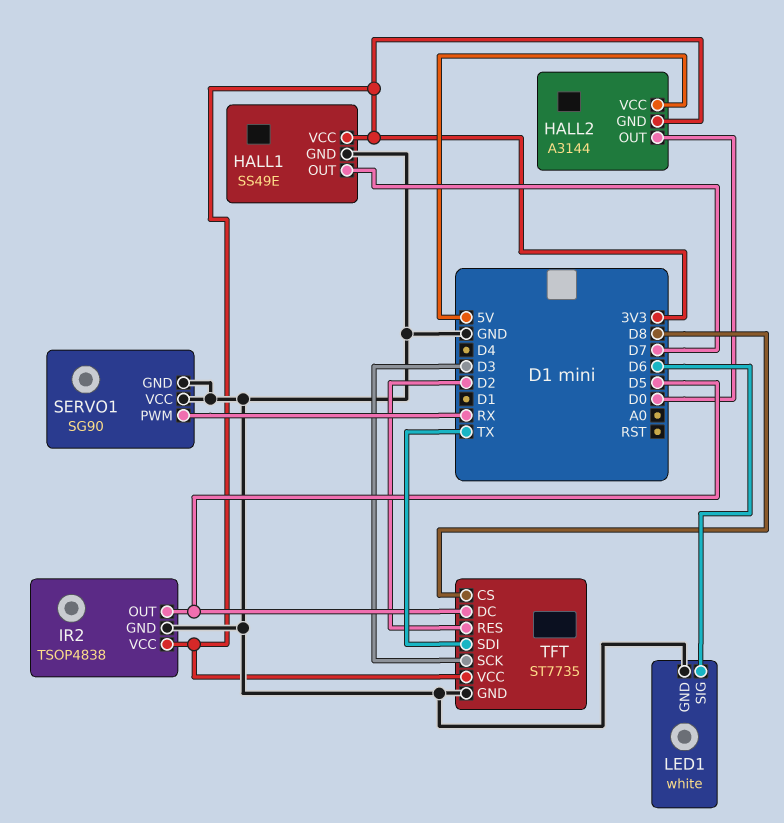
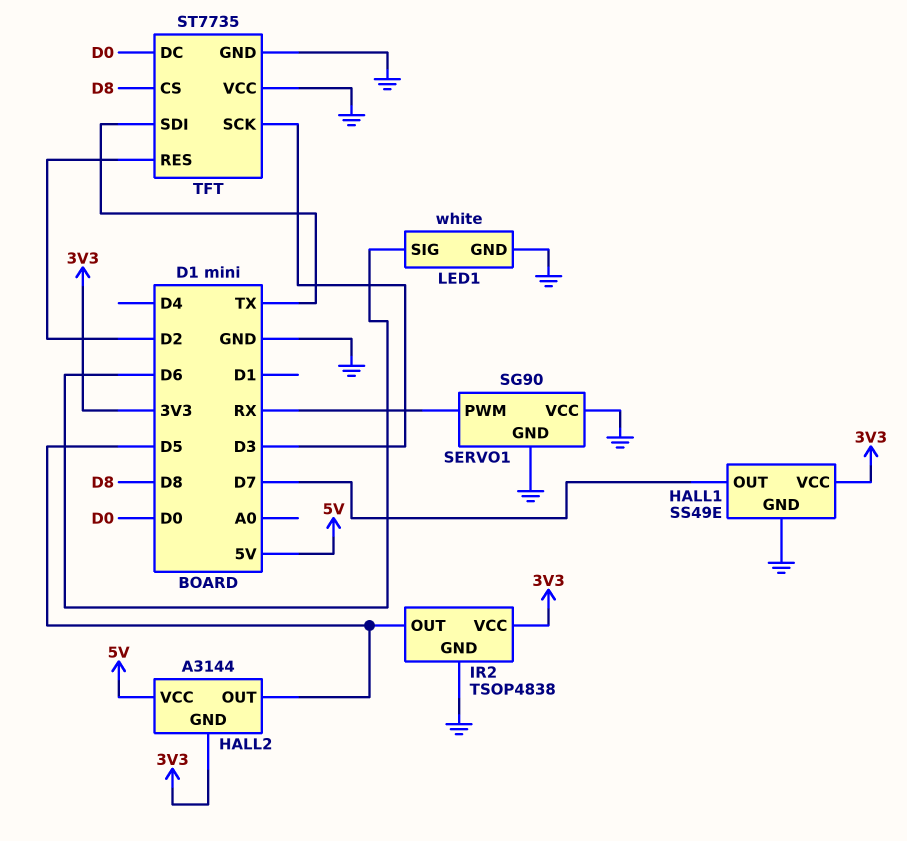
HALL2 pin OUT: D0 -> D5
TFT pin DC: D5 -> D0
TFT pin VCC: 3V3 -> GND

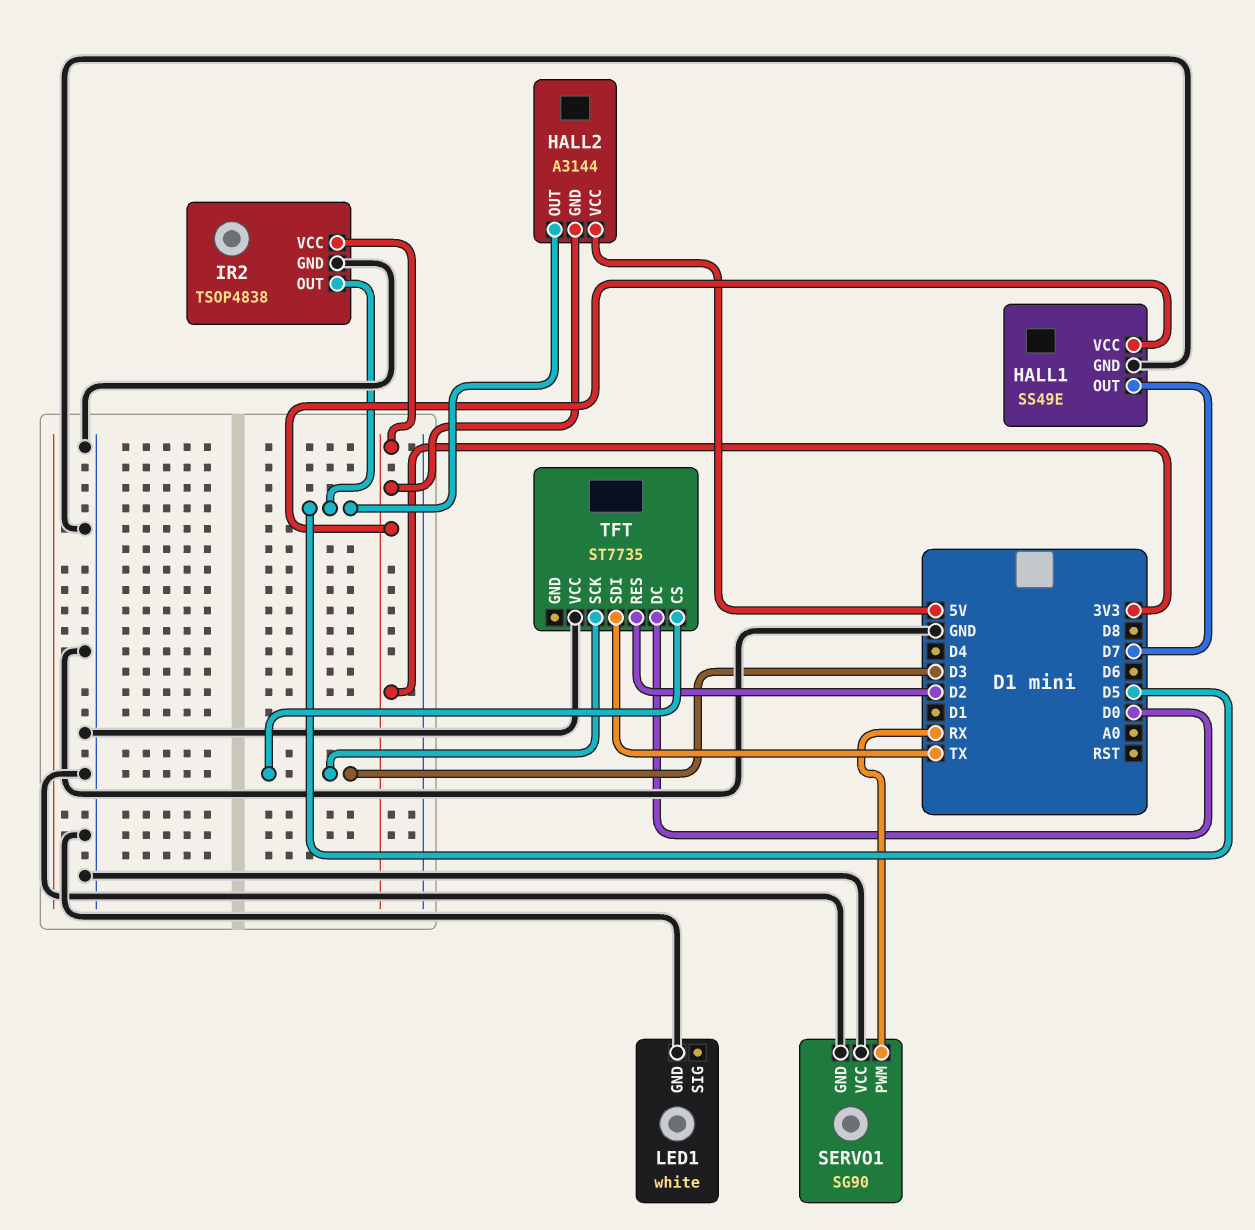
LED1 pin SIG: D6 -> none
TFT pin CS: D8 -> D3
TFT pin GND: GND -> none

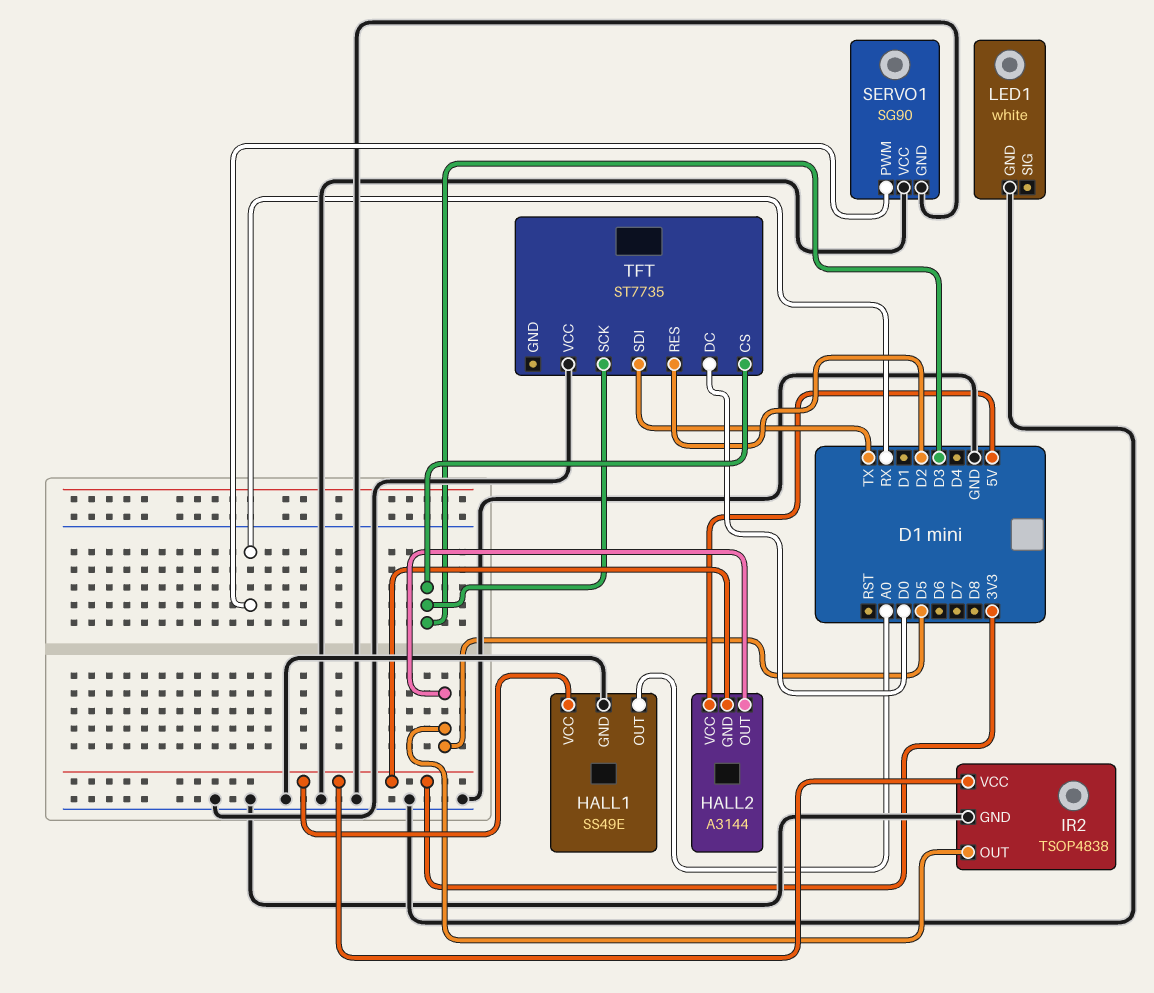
HALL1 pin OUT: D7 -> A0

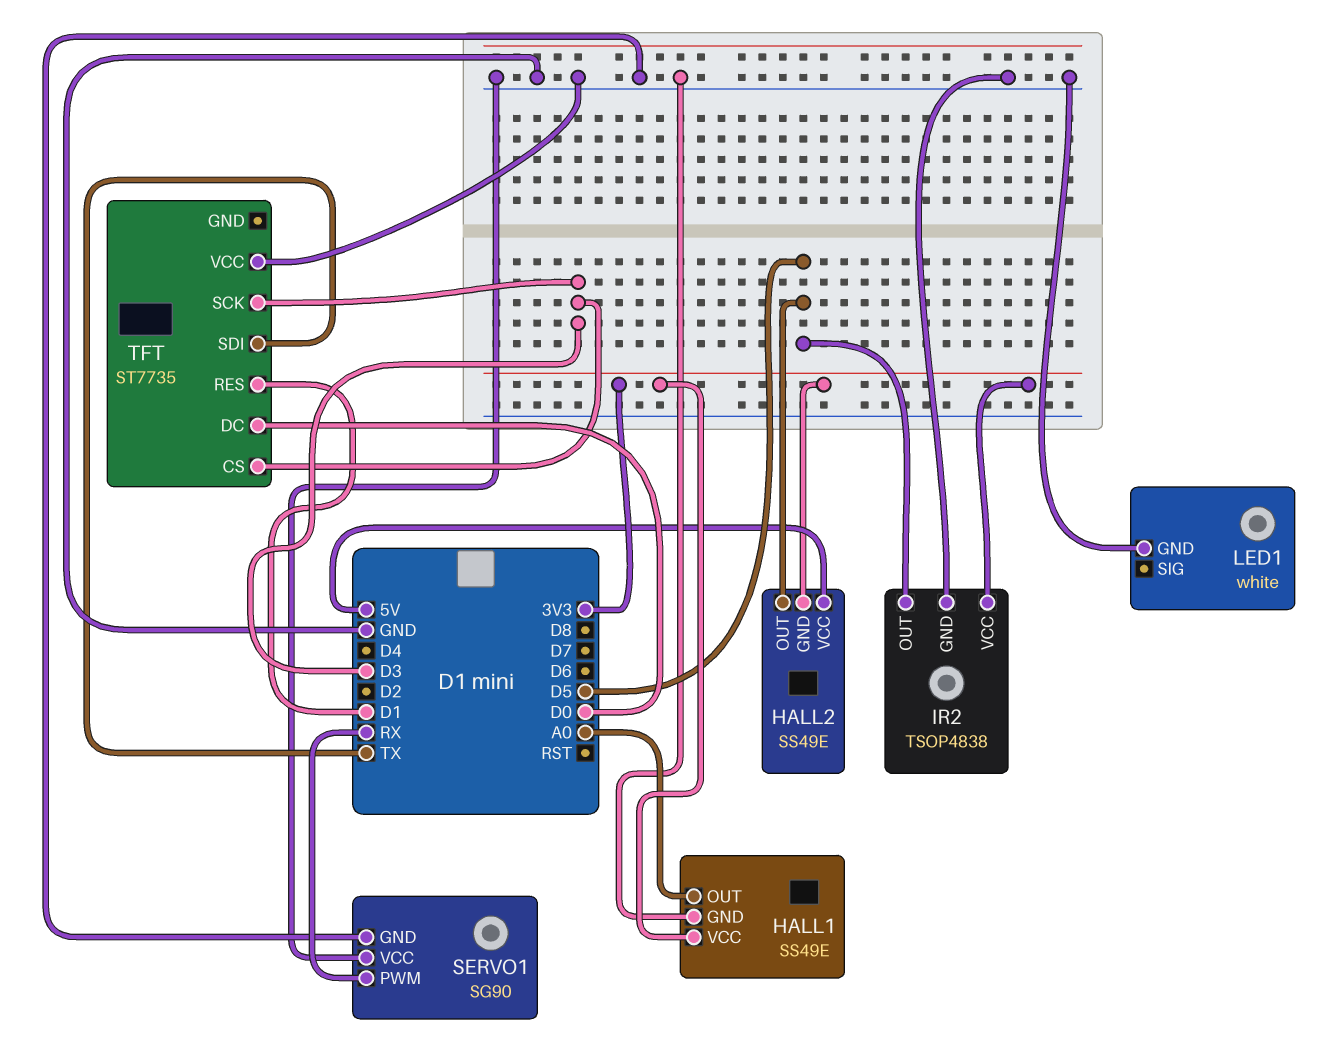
HALL2: A3144 -> SS49E
TFT pin RES: D2 -> D1

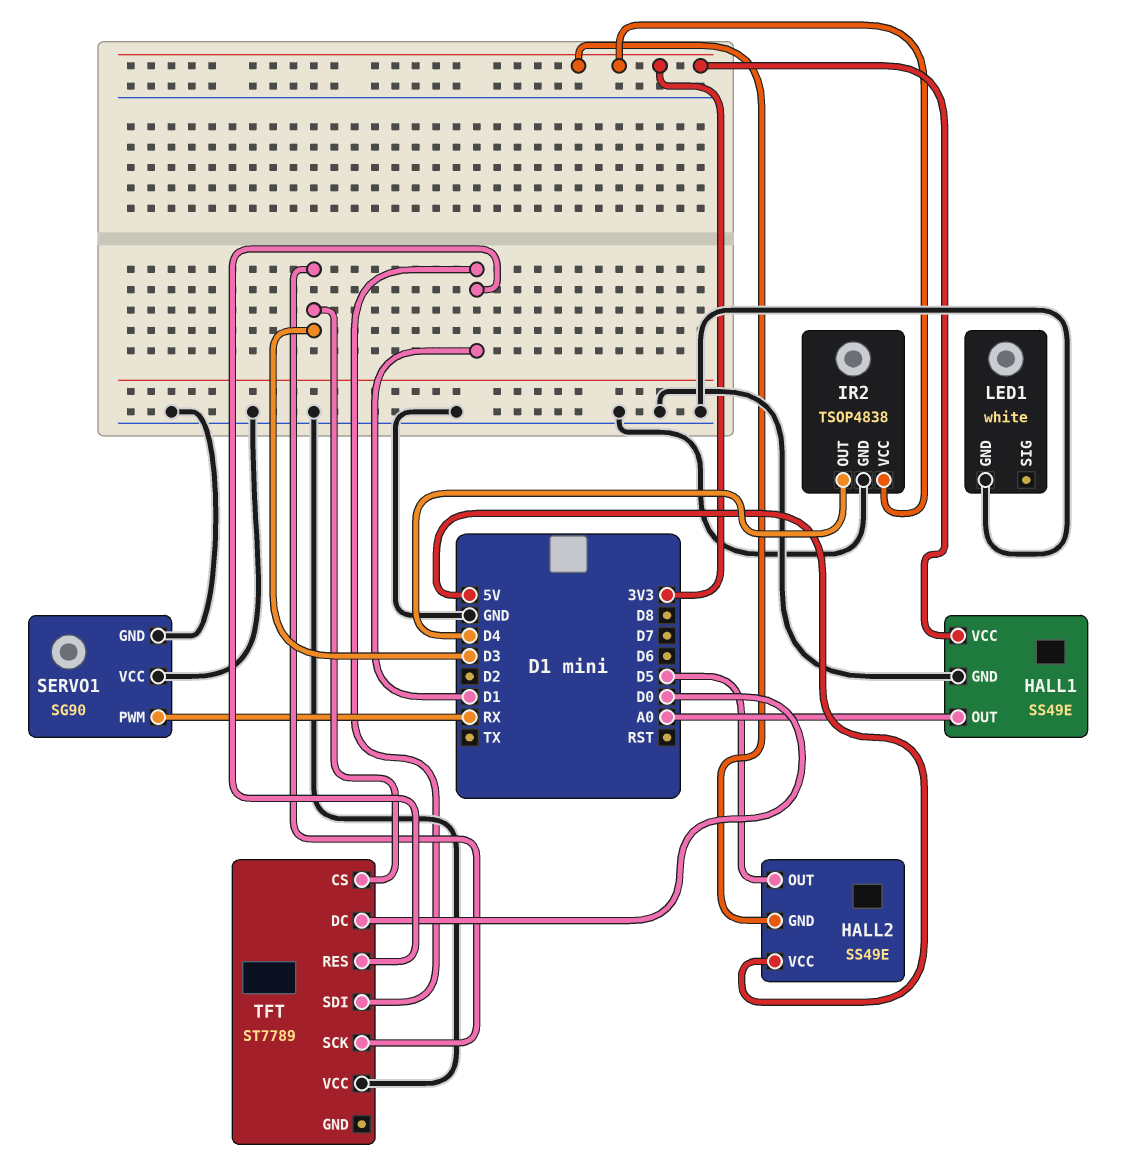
IR2 pin OUT: D5 -> D4
TFT: ST7735 -> ST7789
TFT pin SDI: TX -> D1

